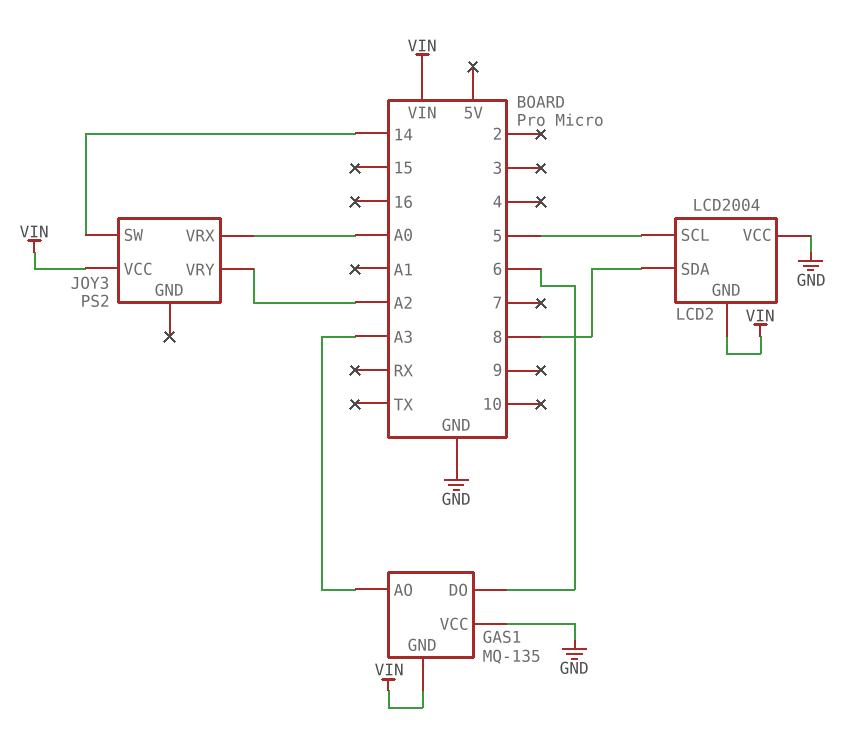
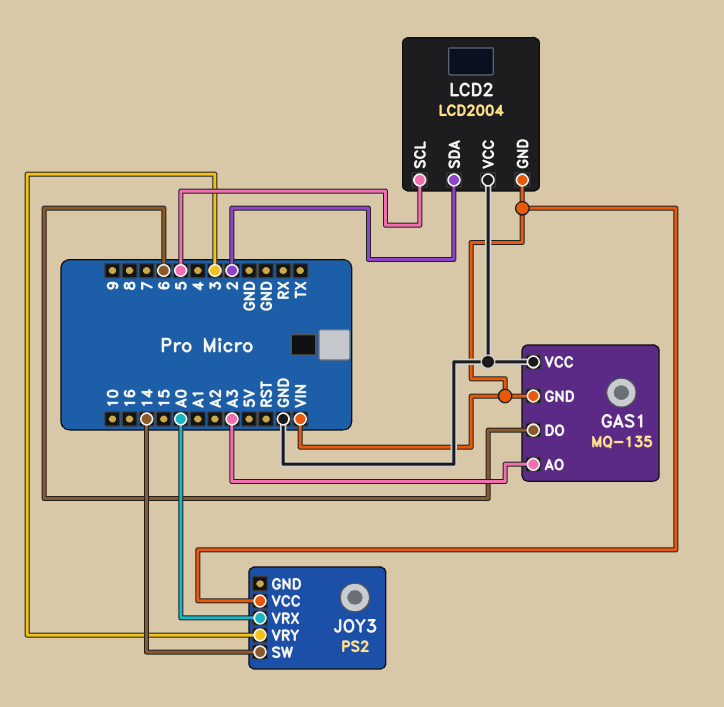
JOY3 pin VRY: A2 -> 3
LCD2 pin SDA: 8 -> 2

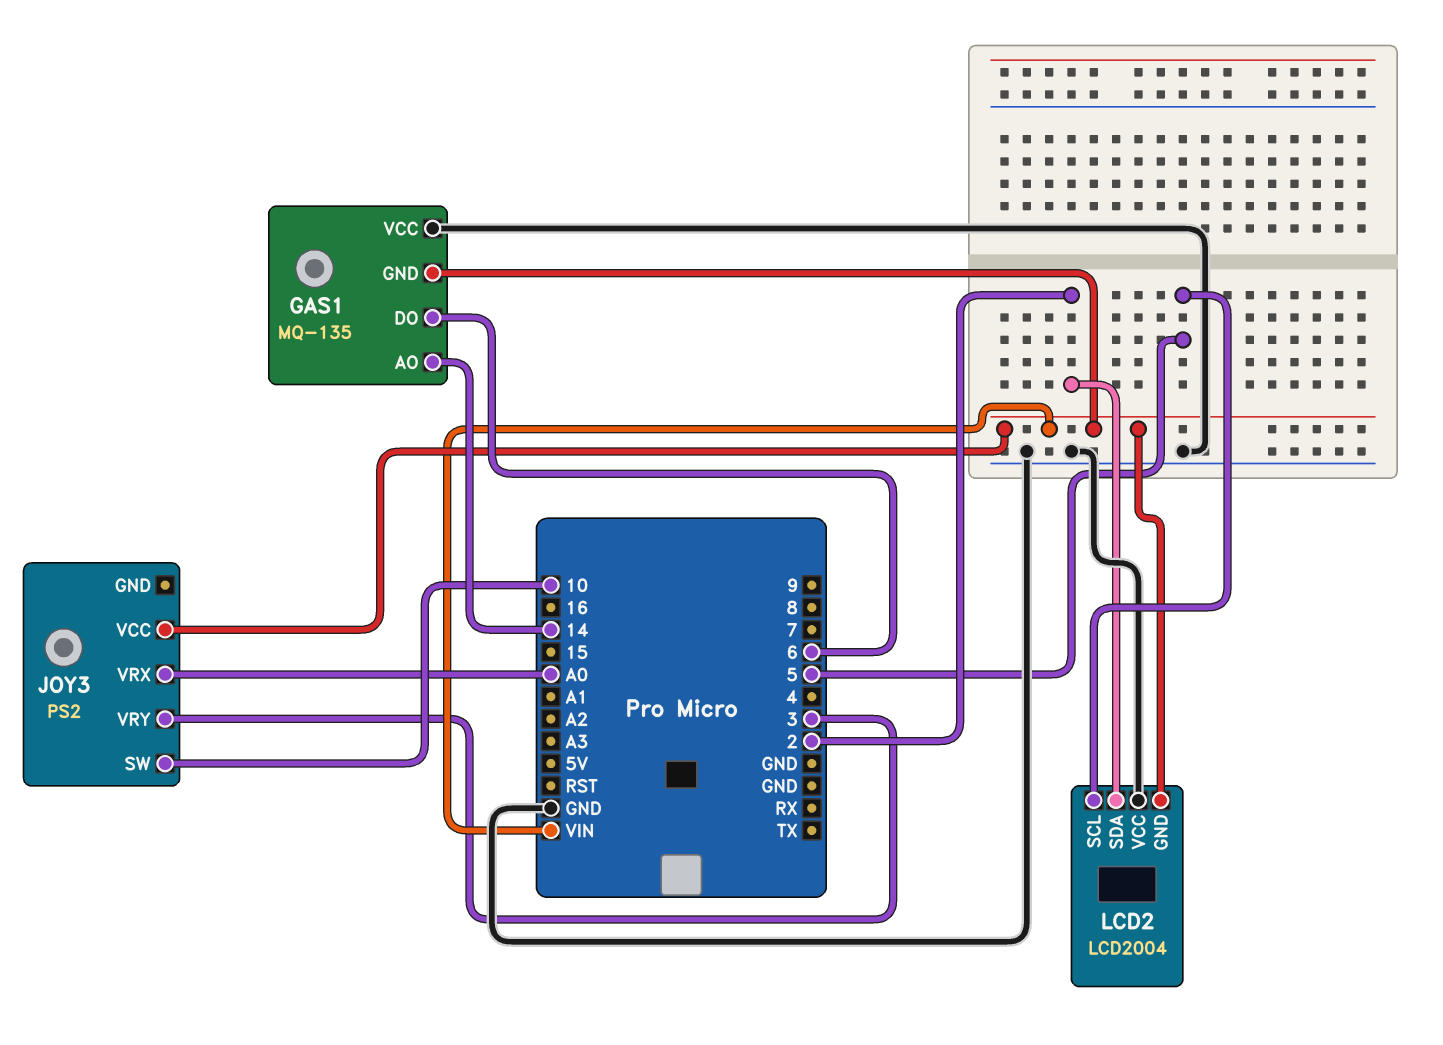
GAS1 pin AO: A3 -> 14
JOY3 pin SW: 14 -> 10

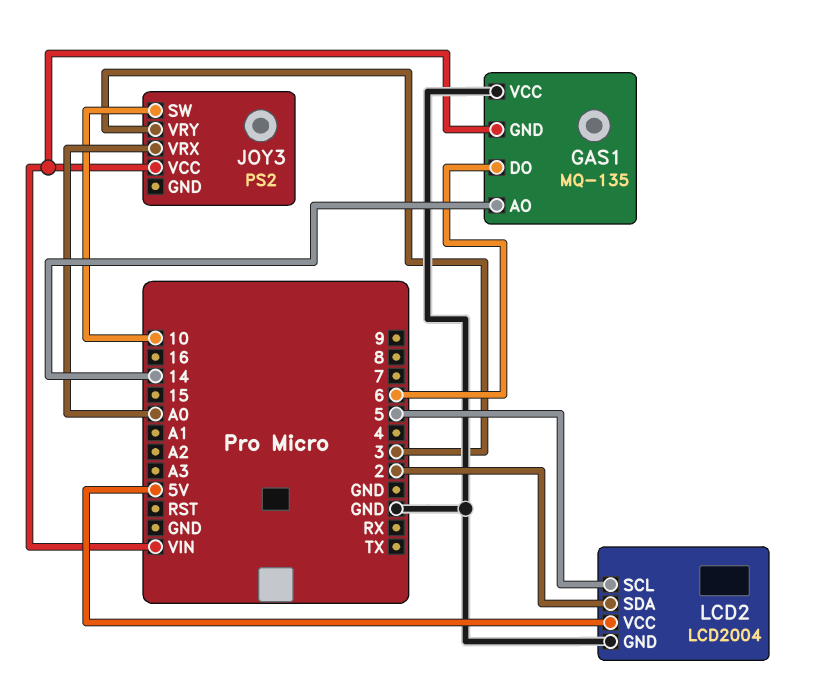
LCD2 pin GND: VIN -> GND
LCD2 pin VCC: GND -> 5V

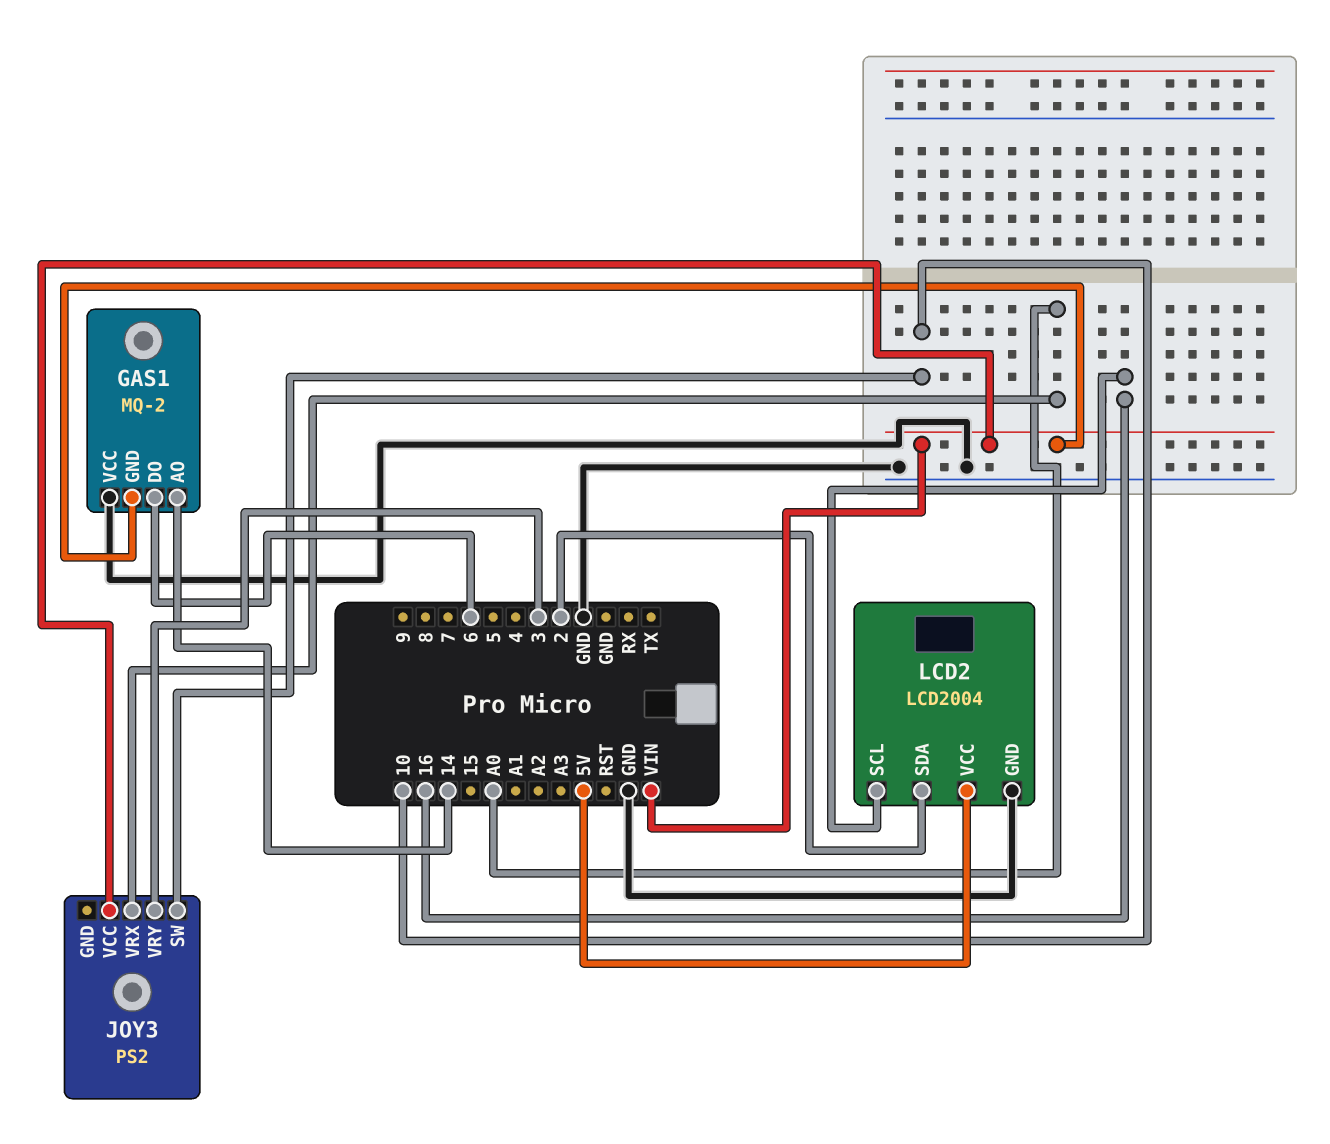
GAS1: MQ-135 -> MQ-2
LCD2 pin SCL: 5 -> 16

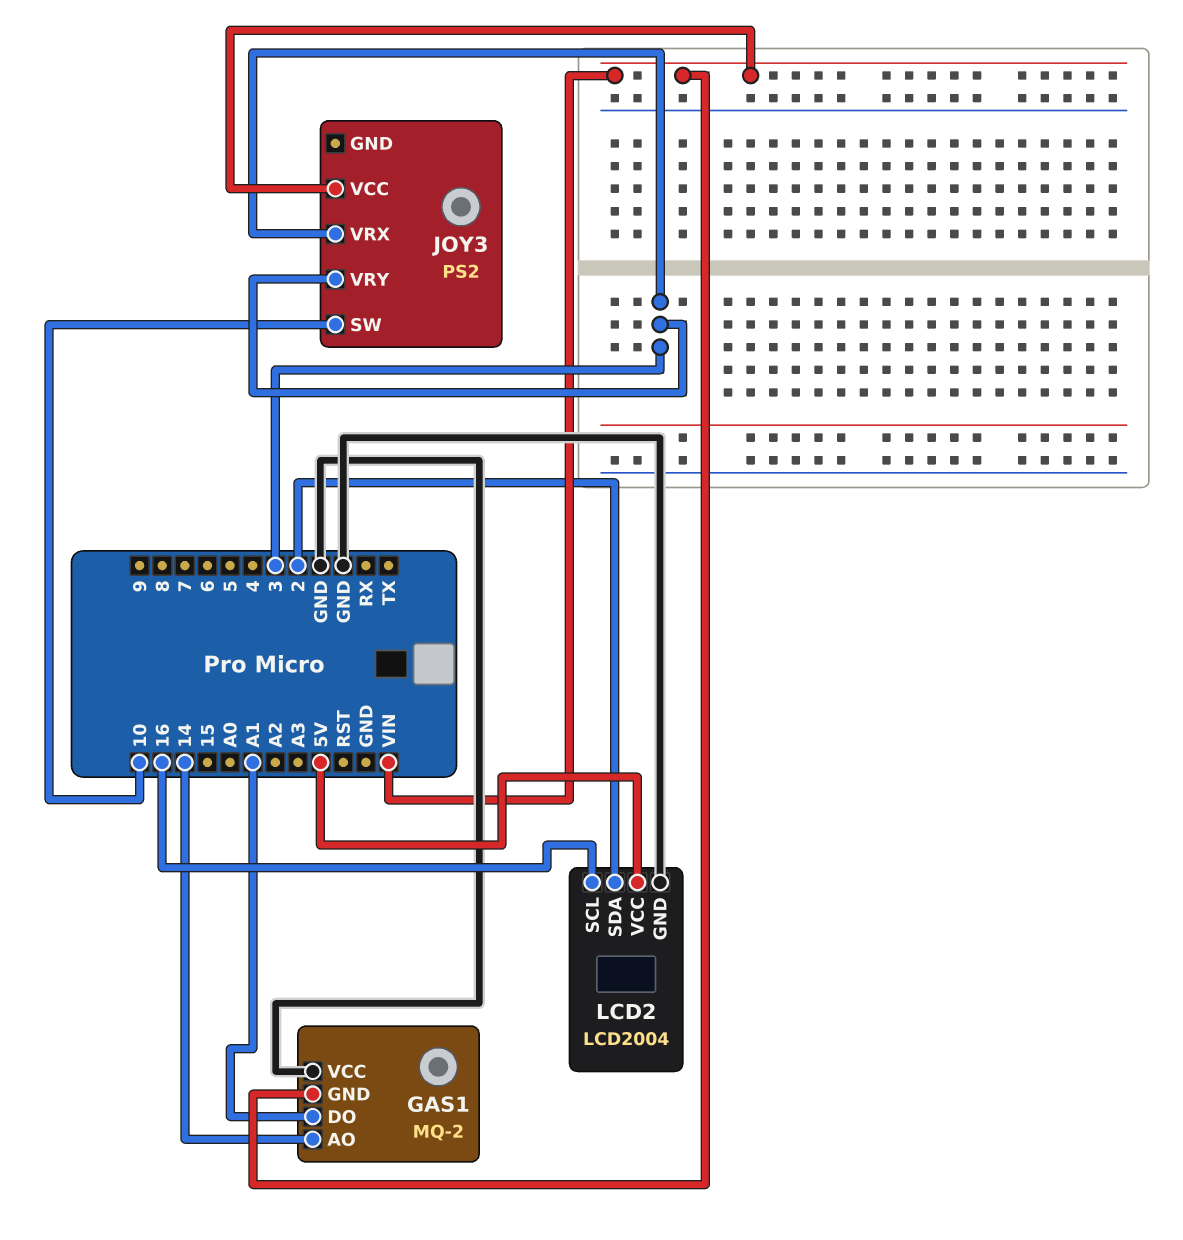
GAS1 pin DO: 6 -> A1
JOY3 pin VRX: A0 -> 3

